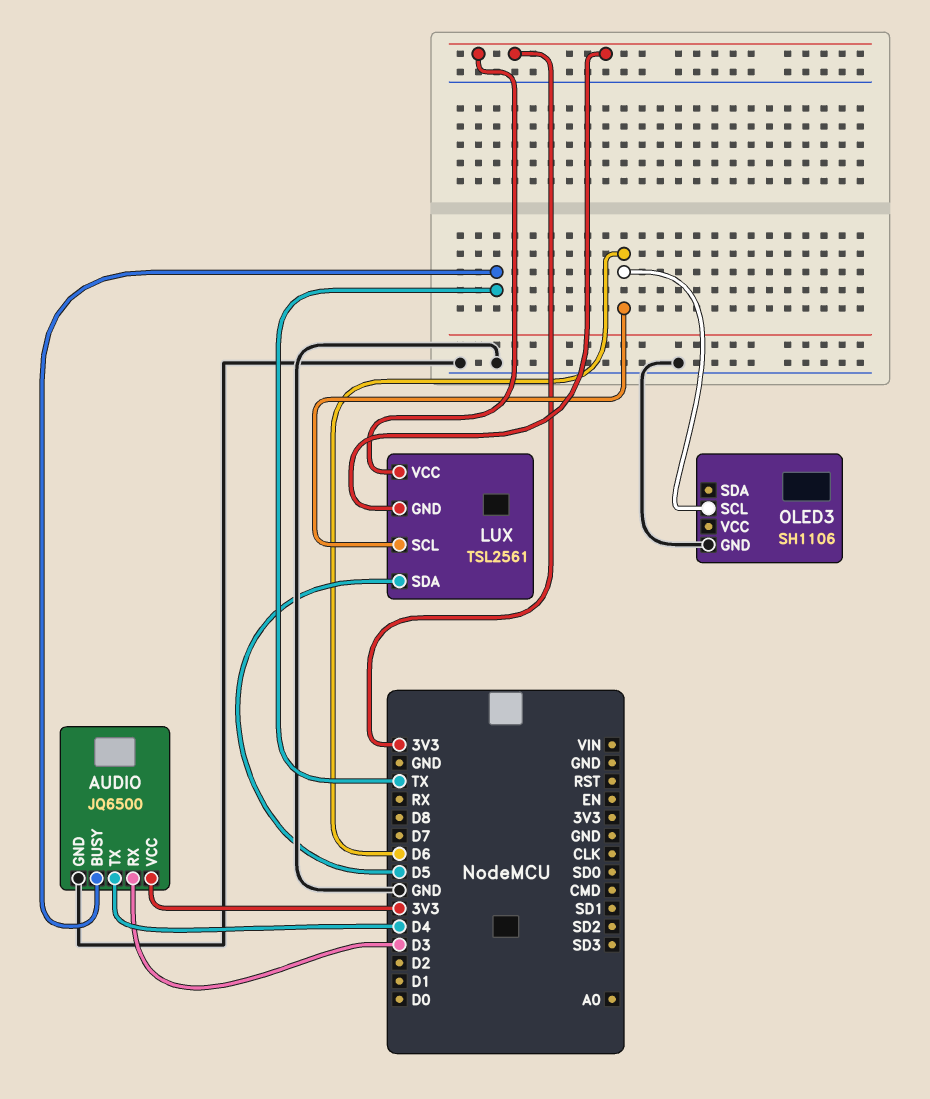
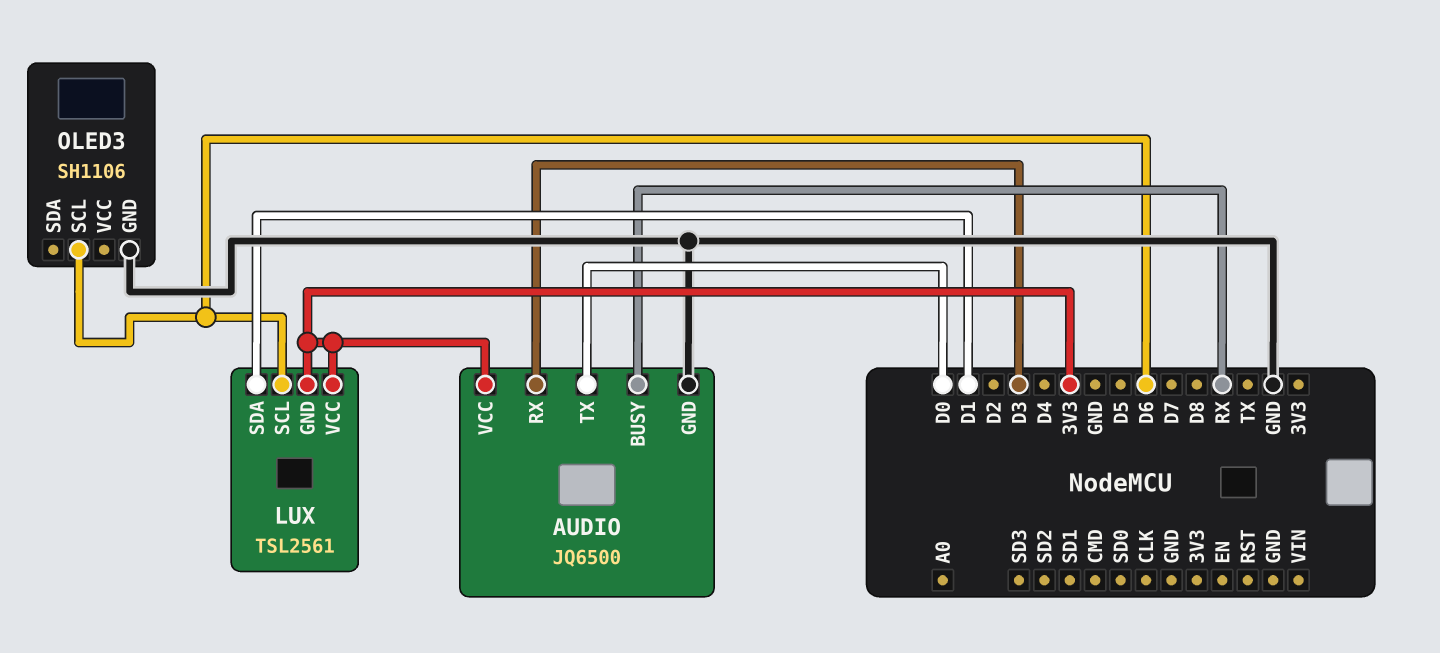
AUDIO pin BUSY: TX -> RX
AUDIO pin TX: D4 -> D0
LUX pin SDA: D5 -> D1

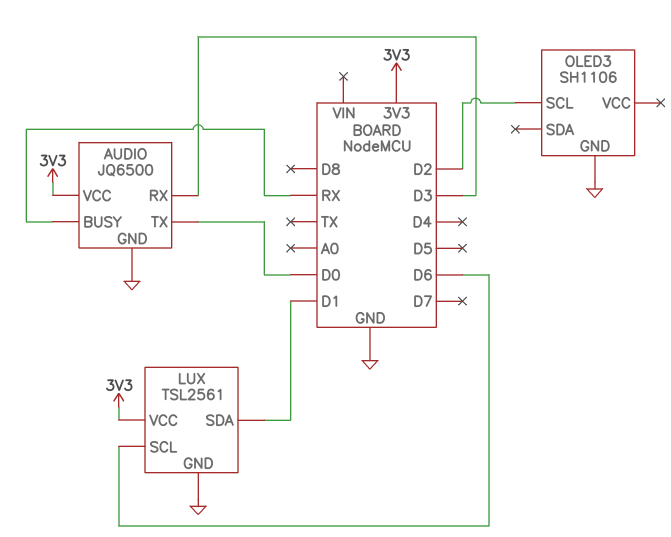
LUX pin GND: 3V3 -> GND
OLED3 pin SCL: D6 -> D2

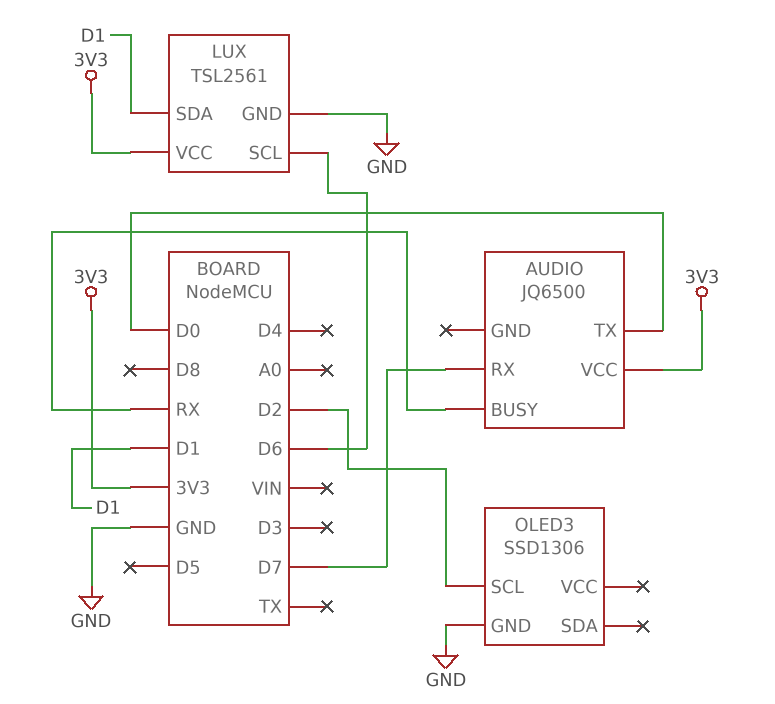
AUDIO pin GND: GND -> none
AUDIO pin RX: D3 -> D7
OLED3: SH1106 -> SSD1306

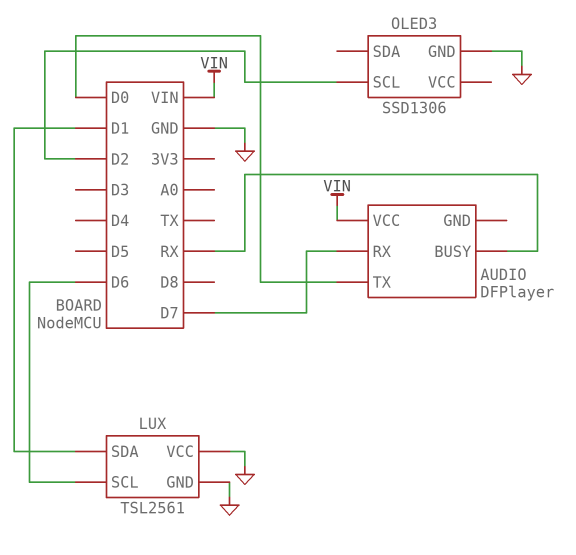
AUDIO: JQ6500 -> DFPlayer
AUDIO pin VCC: 3V3 -> VIN
LUX pin VCC: 3V3 -> GND

